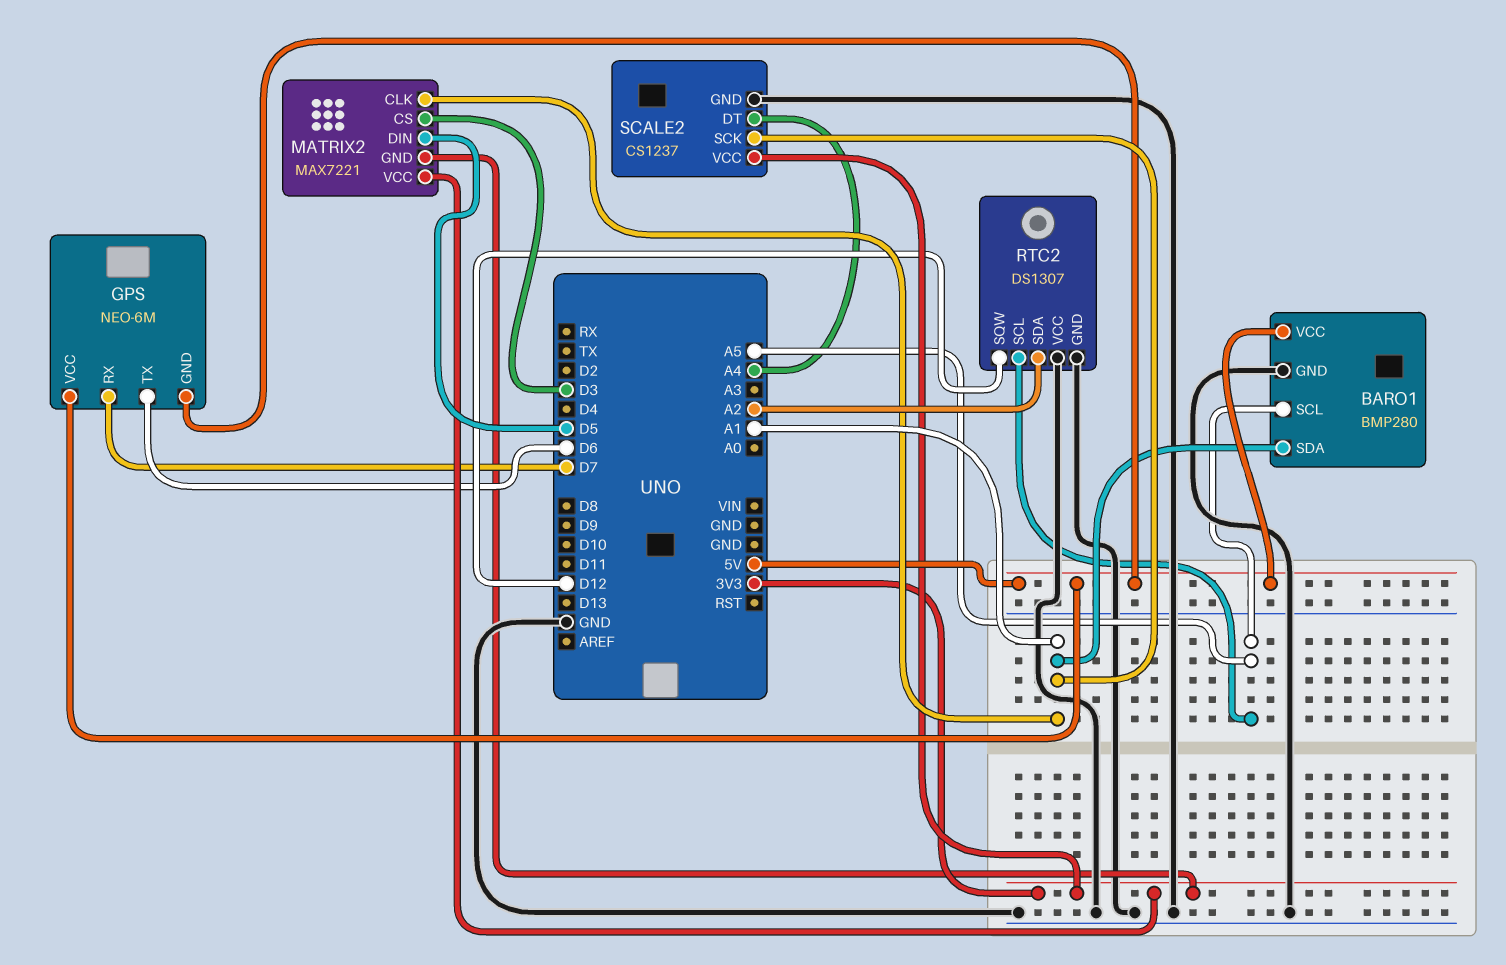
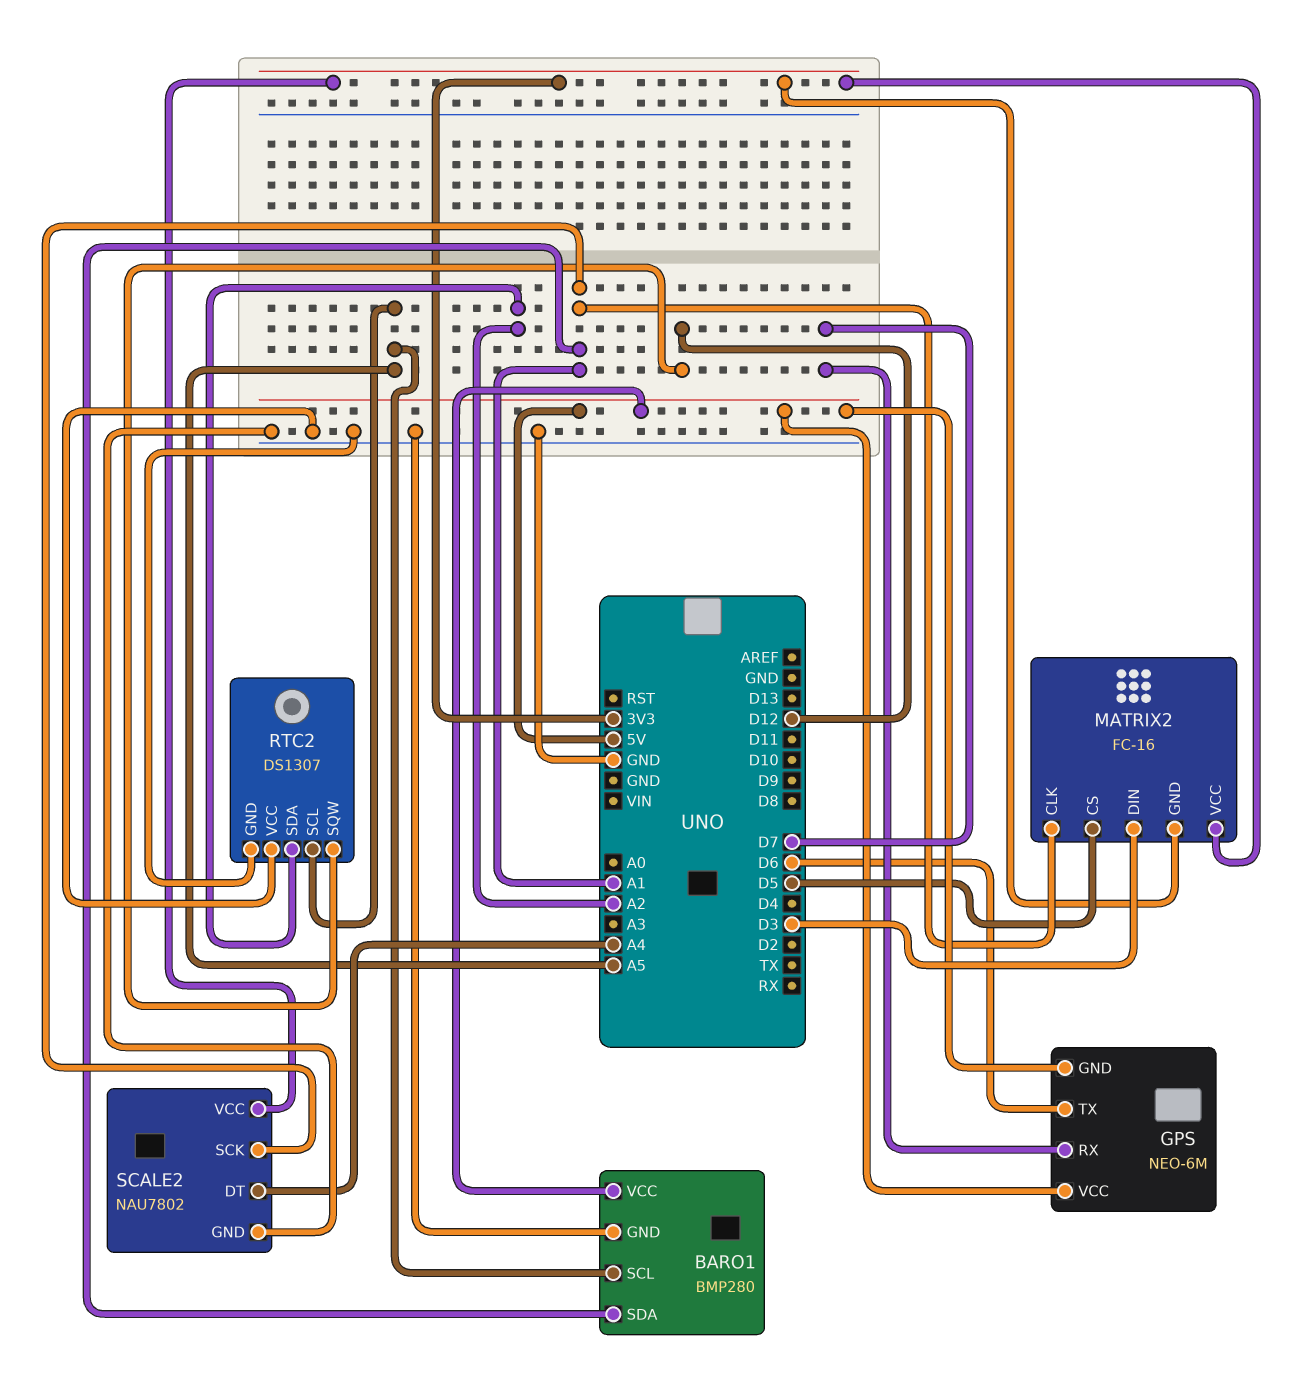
MATRIX2: MAX7221 -> FC-16
MATRIX2 pin CS: D3 -> D5
MATRIX2 pin DIN: D5 -> D3
SCALE2: CS1237 -> NAU7802

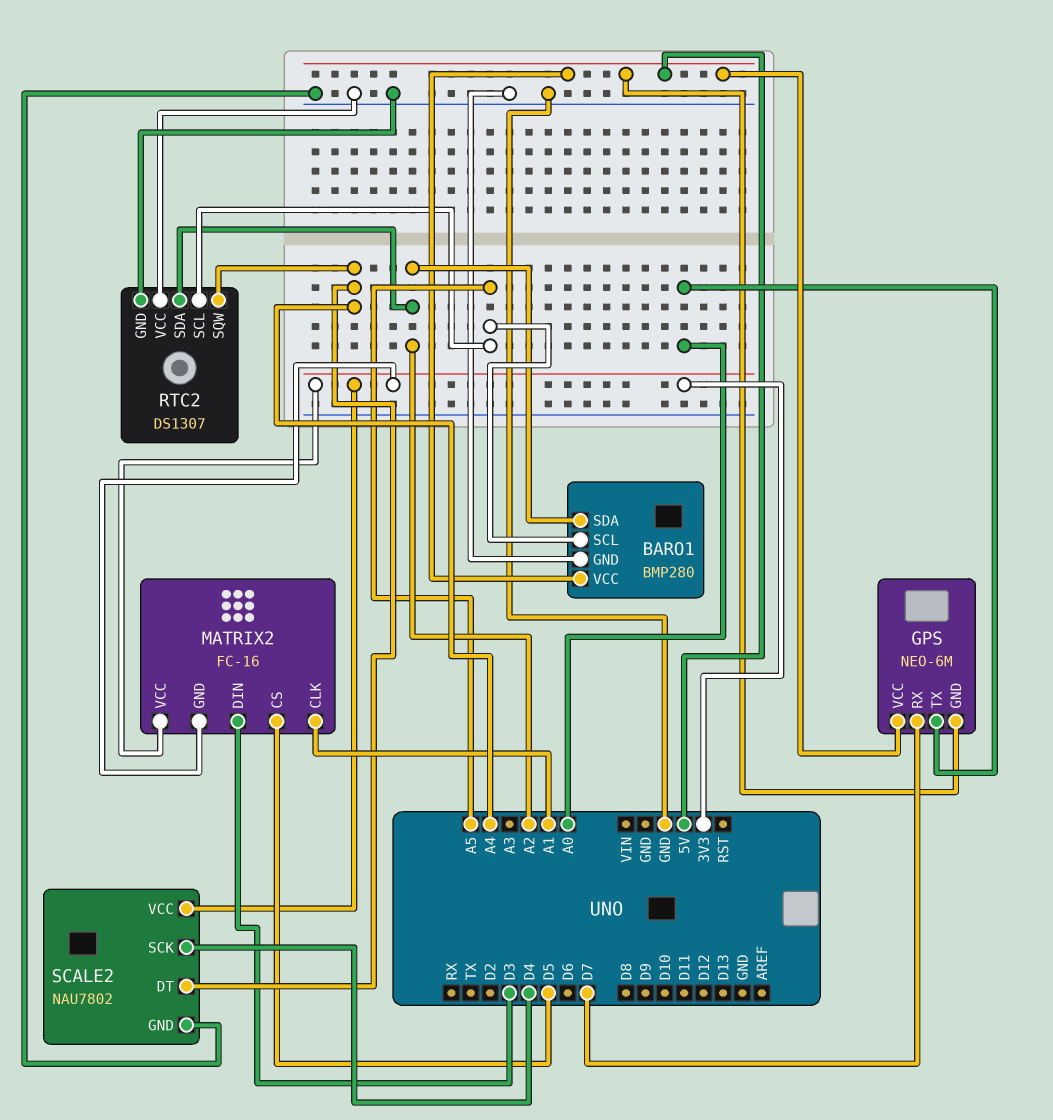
BARO1 pin SDA: A1 -> A2
GPS pin TX: D6 -> A0
RTC2 pin SQW: D12 -> A4
SCALE2 pin SCK: A1 -> D4

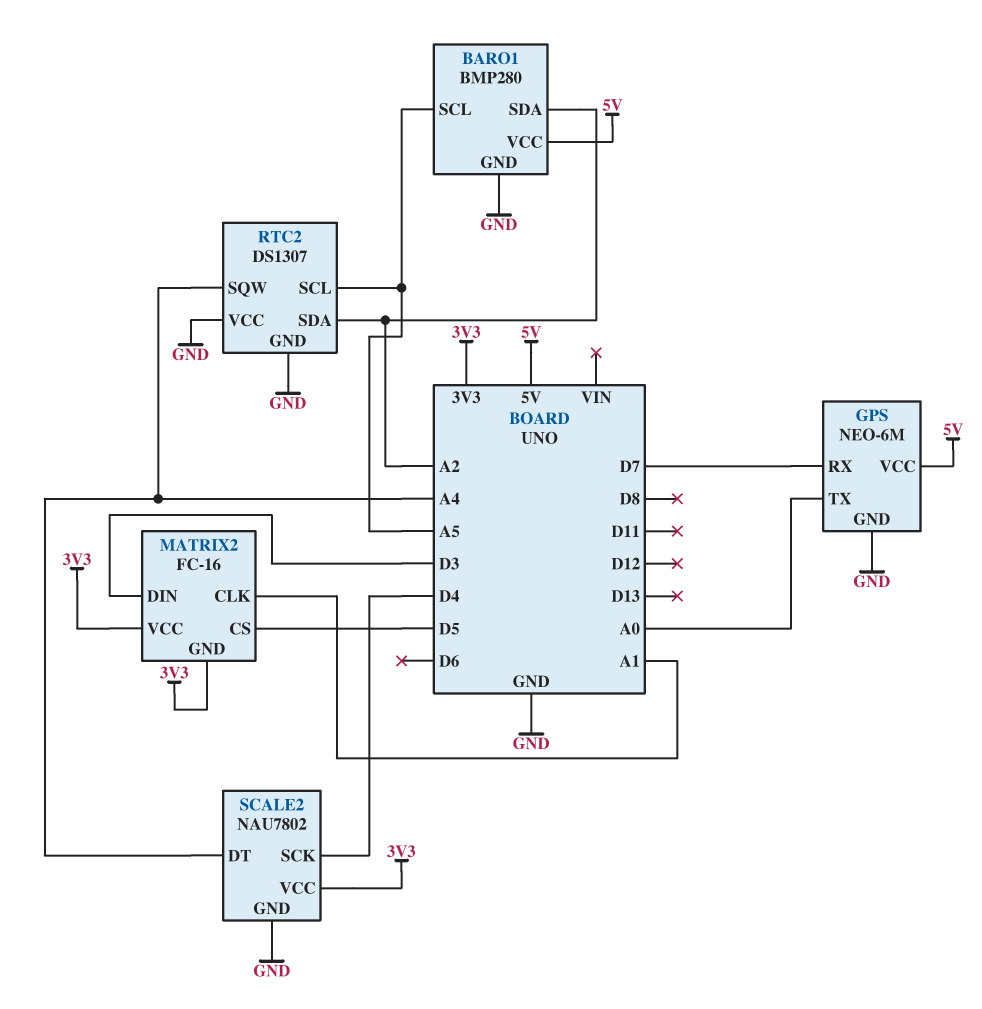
GPS pin GND: 5V -> GND

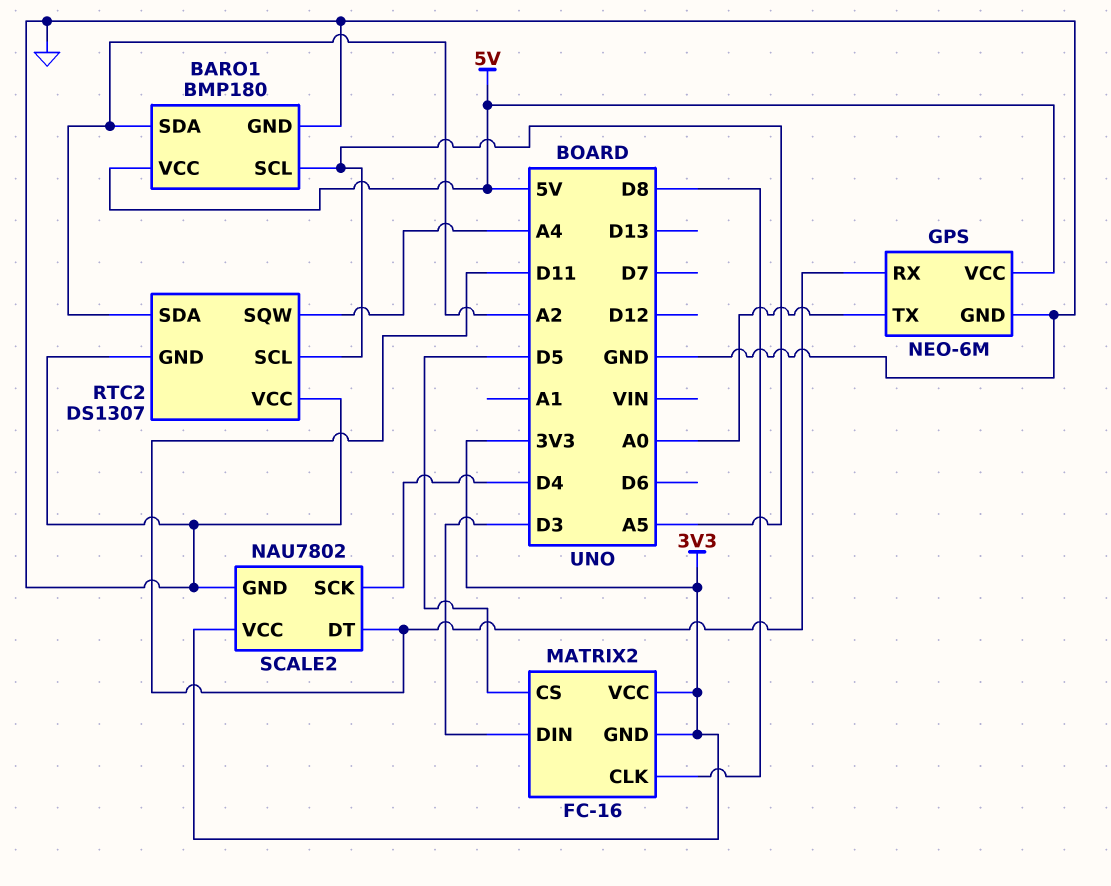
BARO1: BMP280 -> BMP180
GPS pin RX: D7 -> D11
MATRIX2 pin CLK: A1 -> D8
SCALE2 pin DT: A4 -> D11

